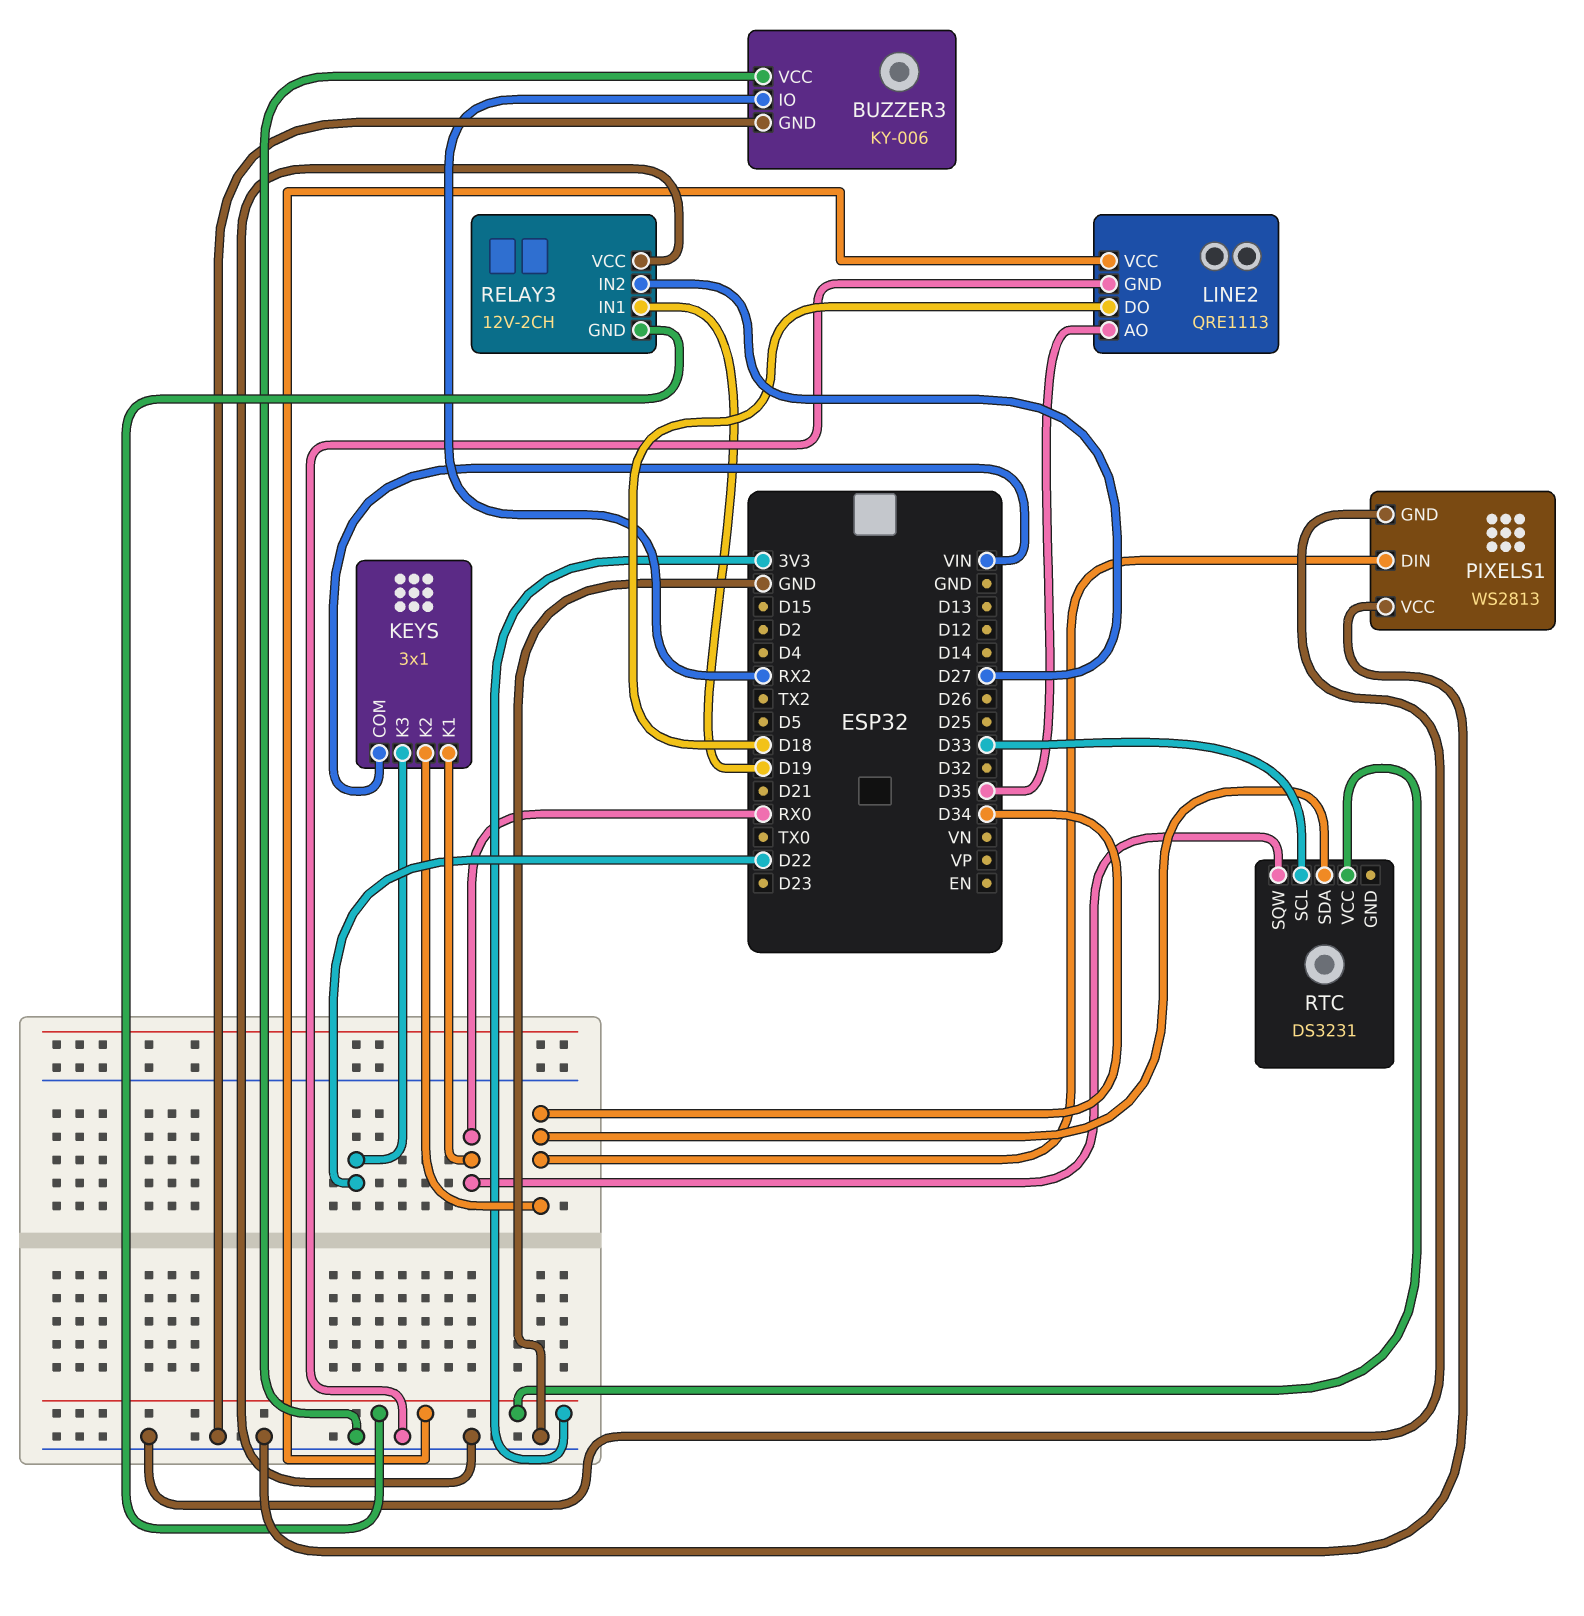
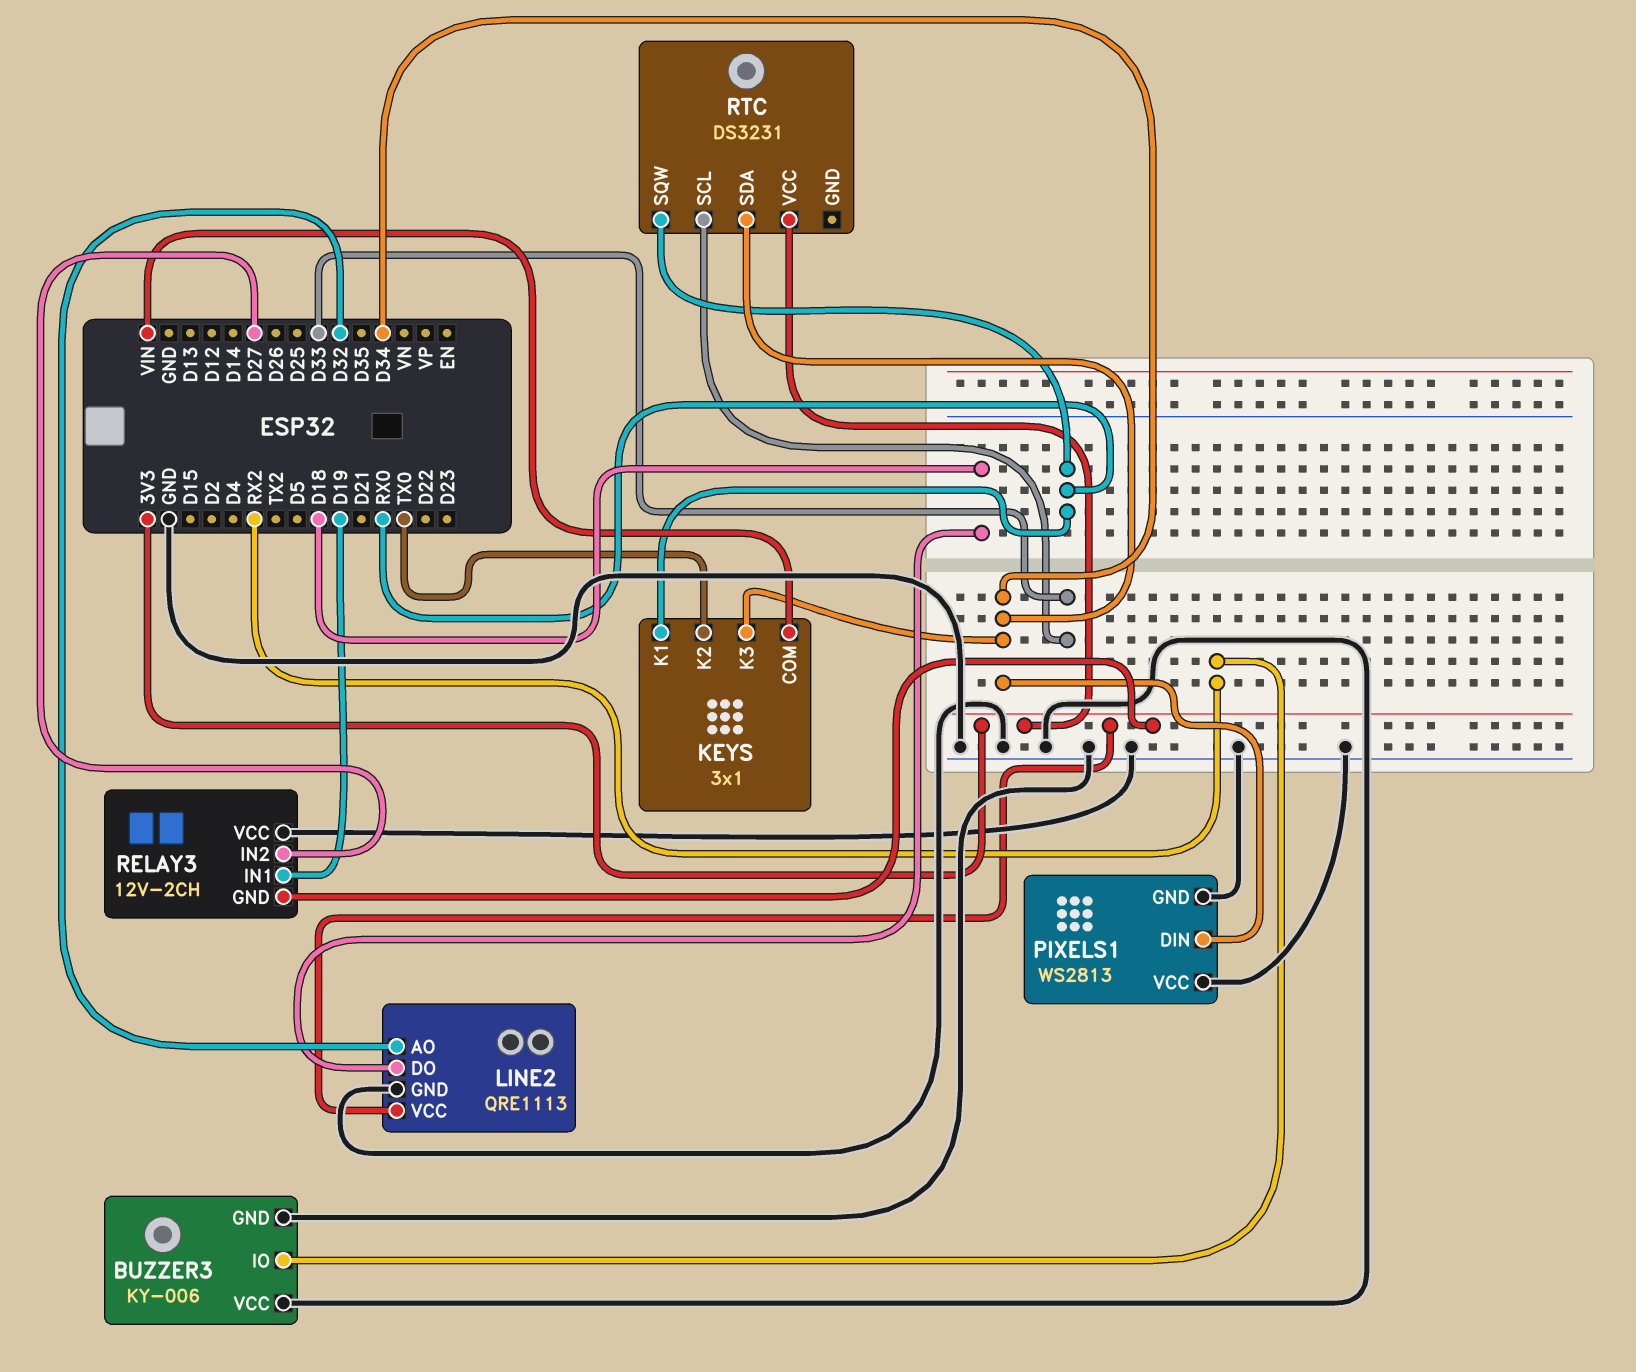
KEYS pin K2: D34 -> TX0
KEYS pin K3: D22 -> D34
LINE2 pin AO: D35 -> D32

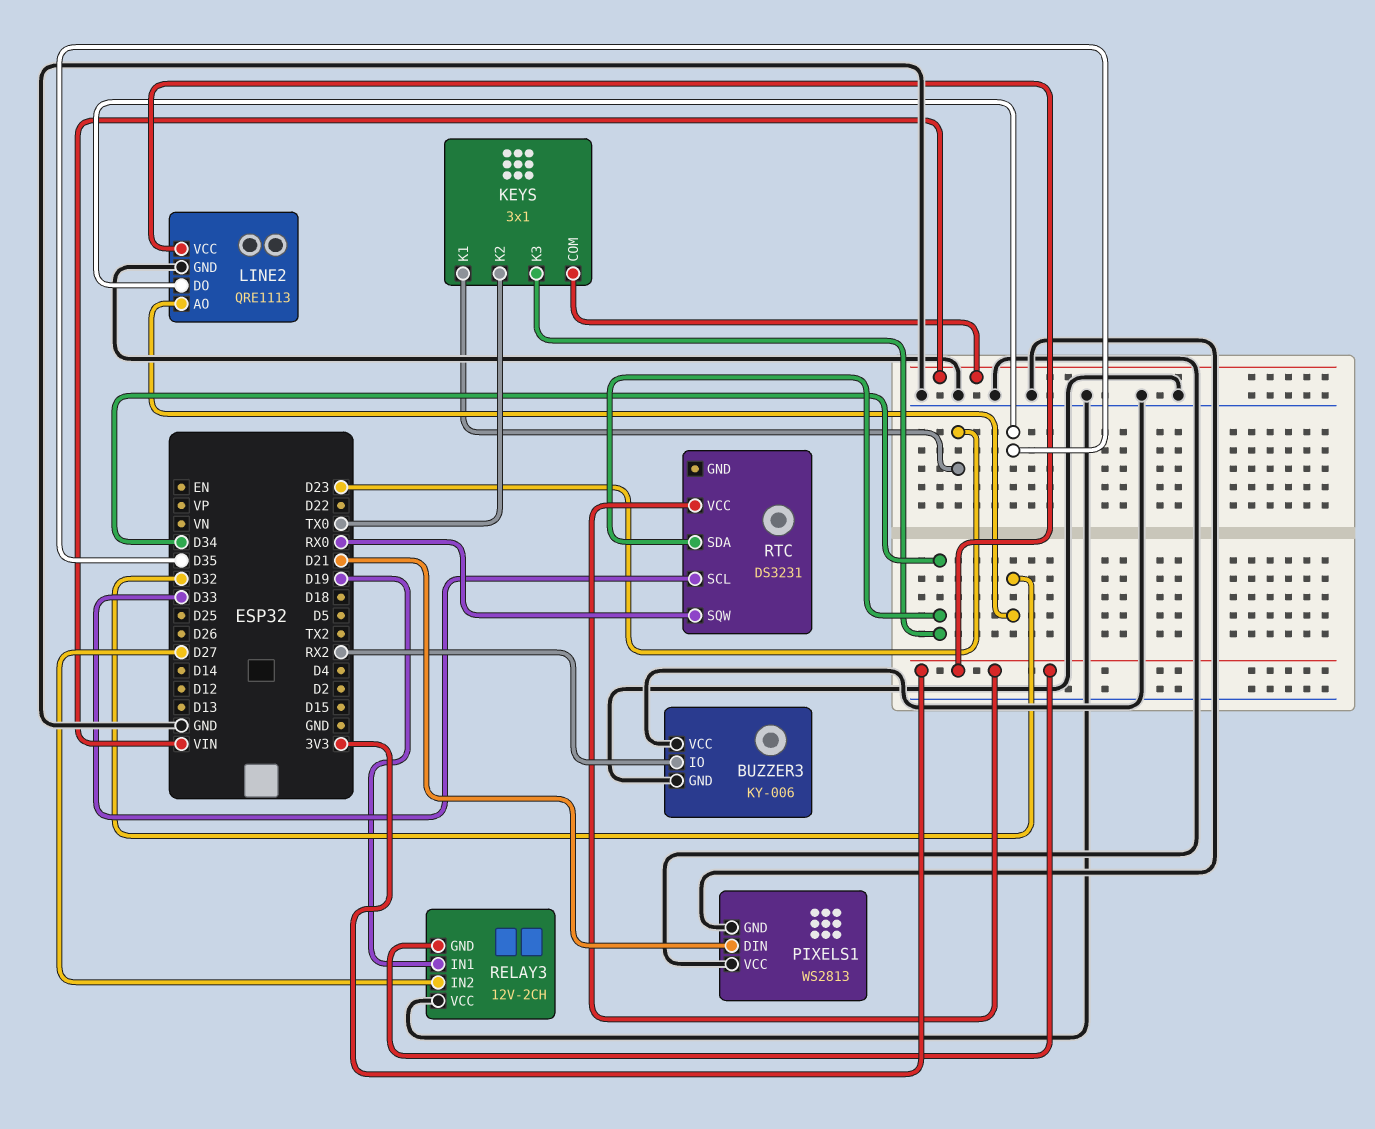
KEYS pin K1: RX0 -> D23
LINE2 pin DO: D18 -> D35
PIXELS1 pin DIN: D34 -> D21

